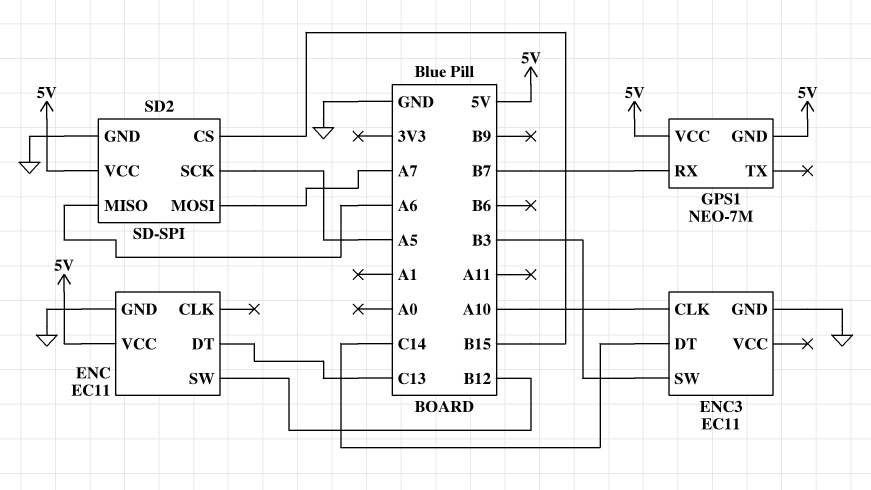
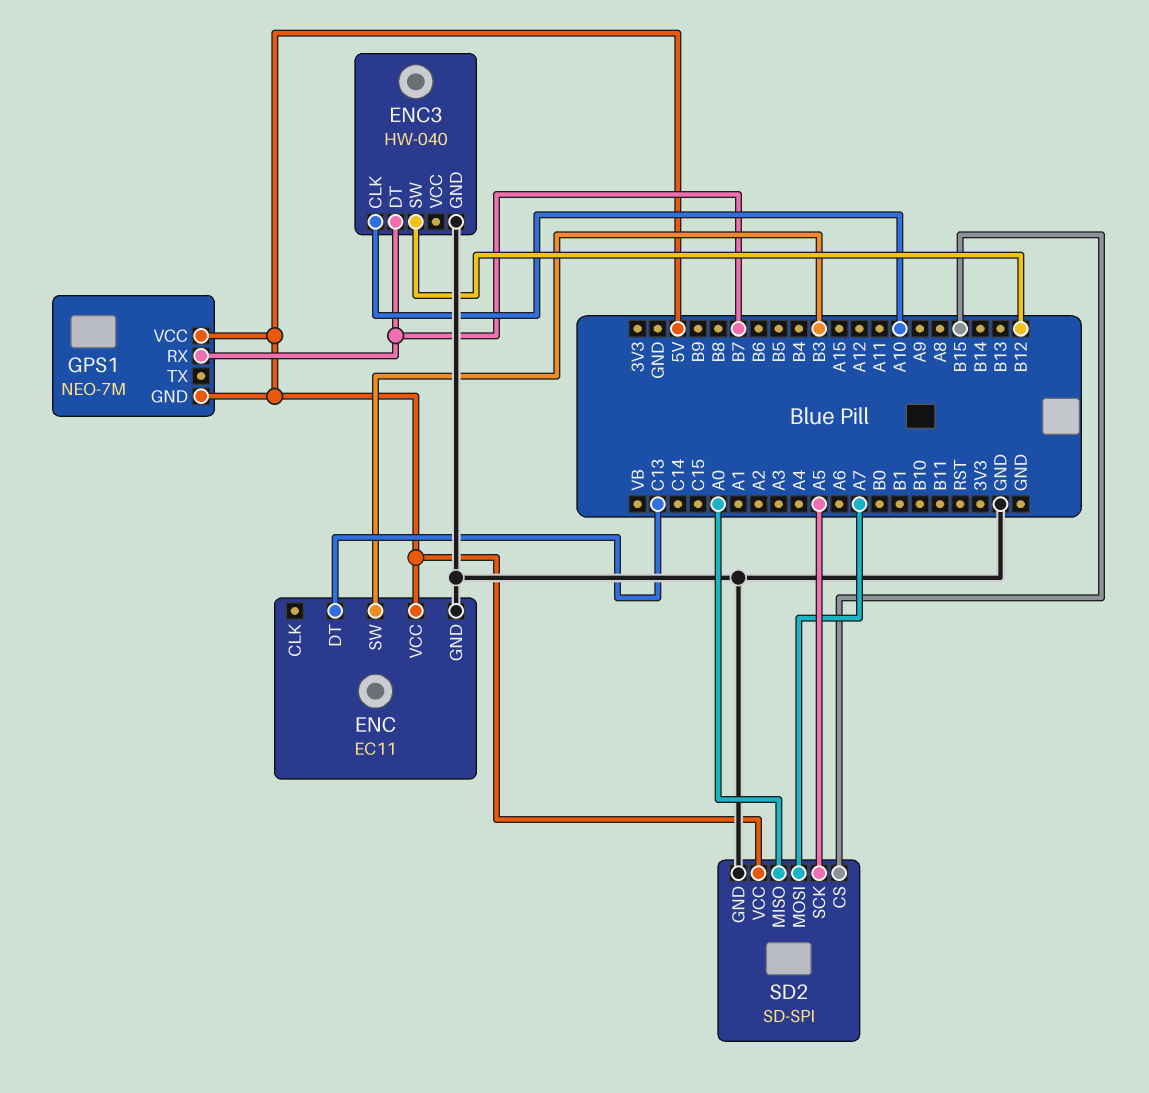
ENC pin SW: B12 -> B3
ENC3: EC11 -> HW-040
ENC3 pin DT: C14 -> B7
ENC3 pin SW: B3 -> B12
SD2 pin MISO: A6 -> A0

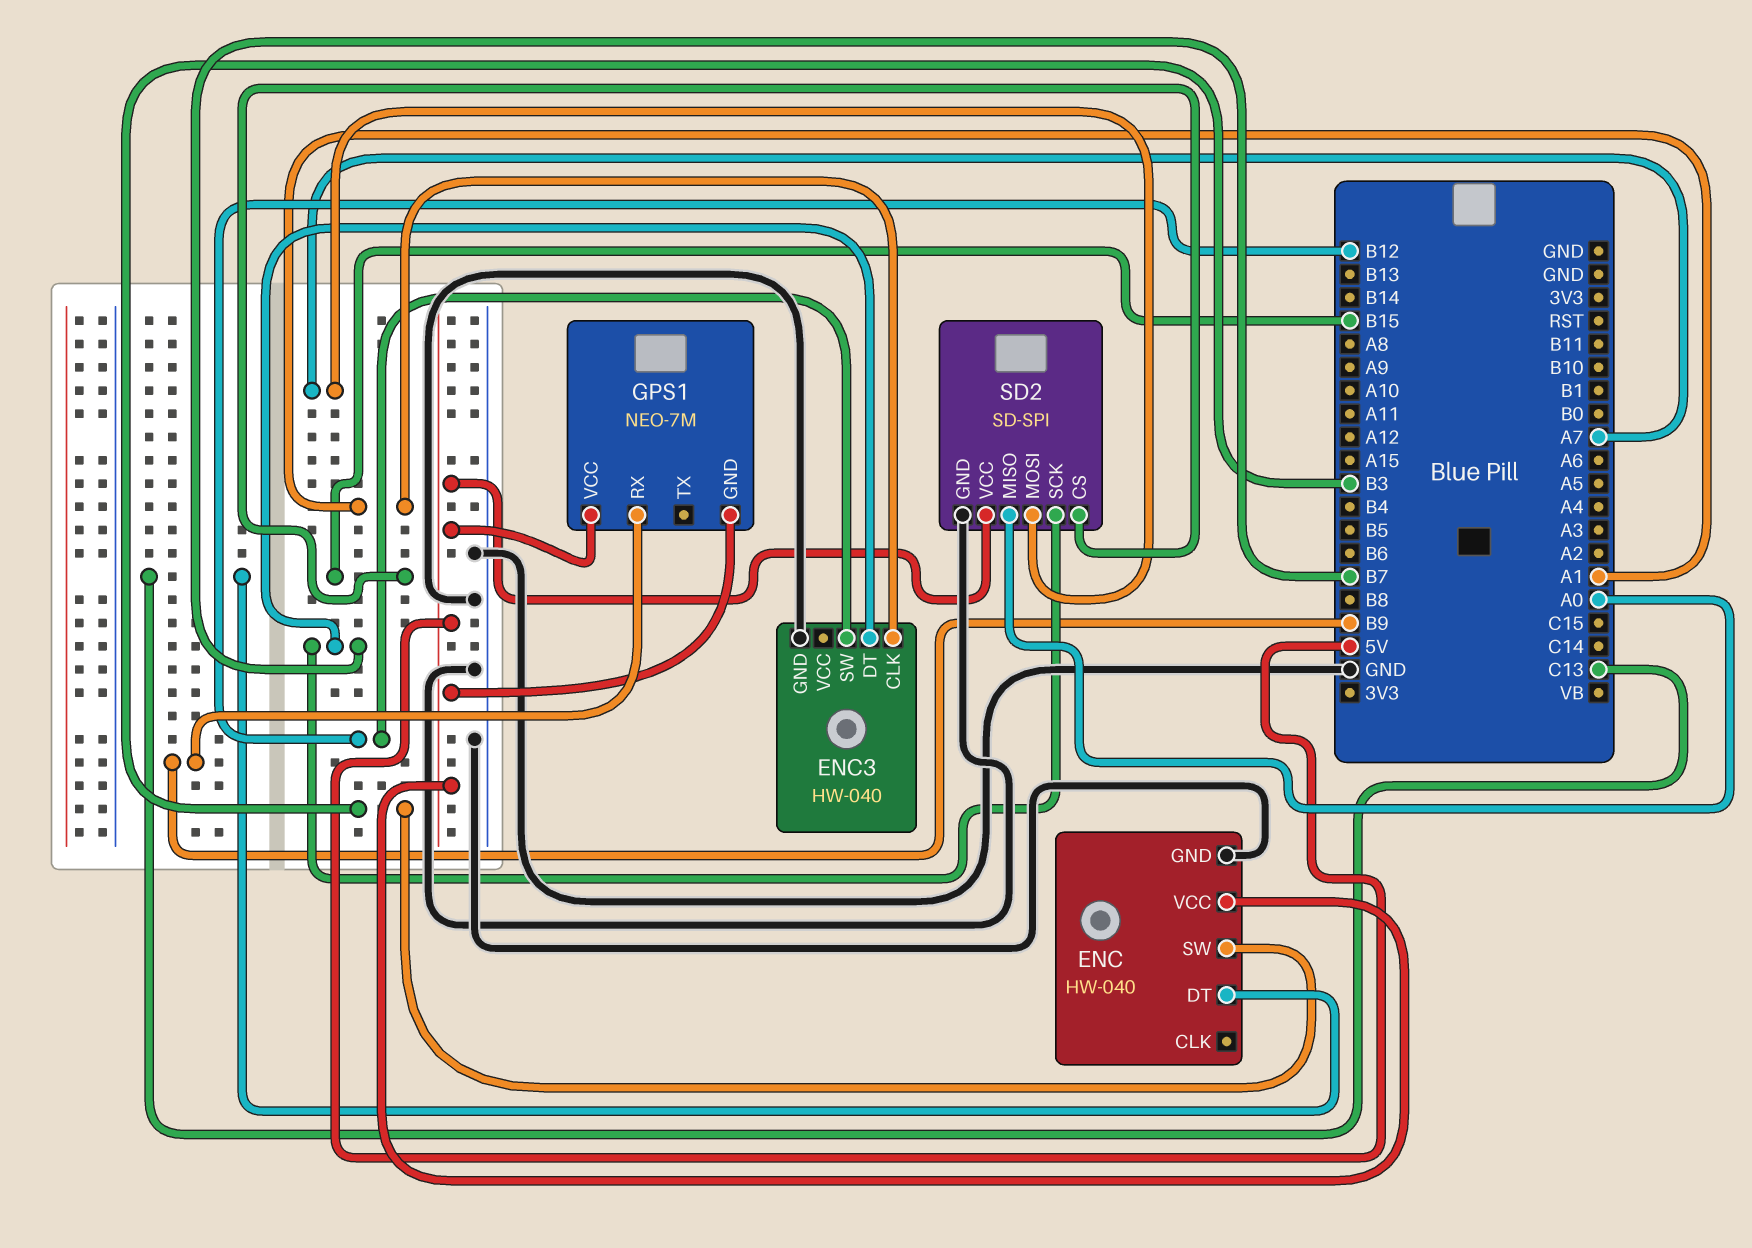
ENC: EC11 -> HW-040
ENC3 pin CLK: A10 -> A1
GPS1 pin RX: B7 -> B9
SD2 pin SCK: A5 -> B7

